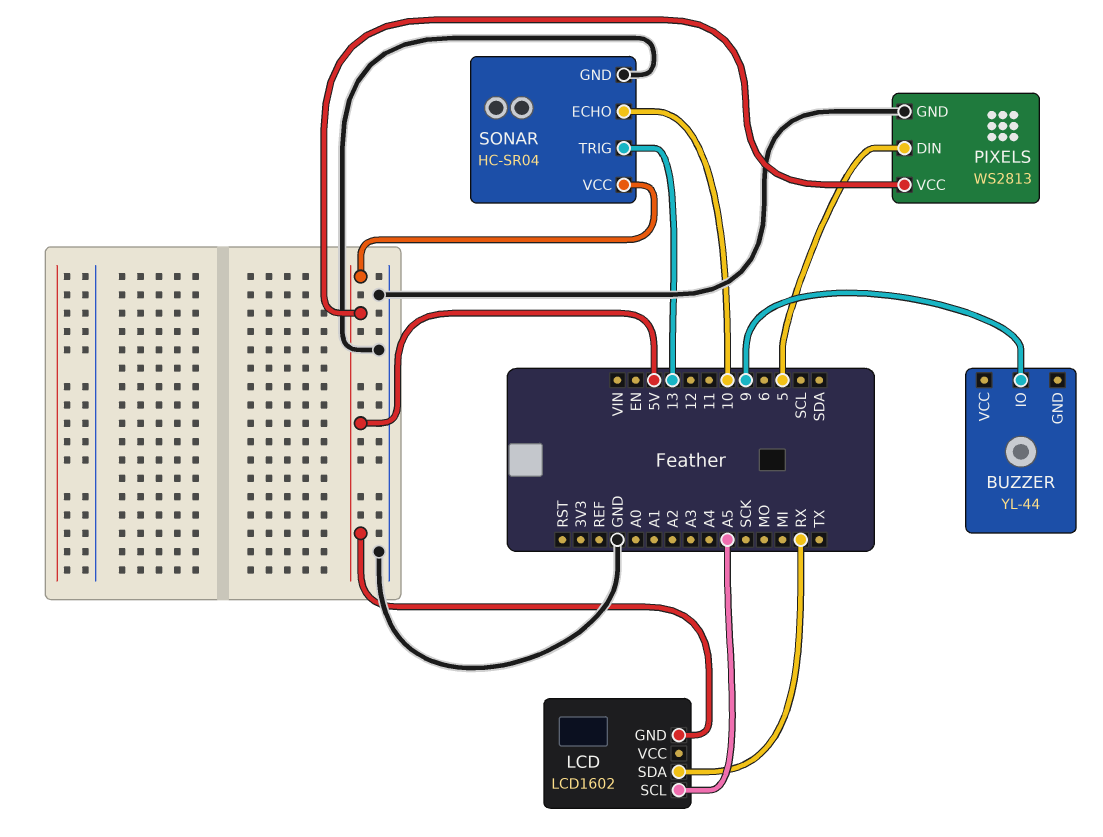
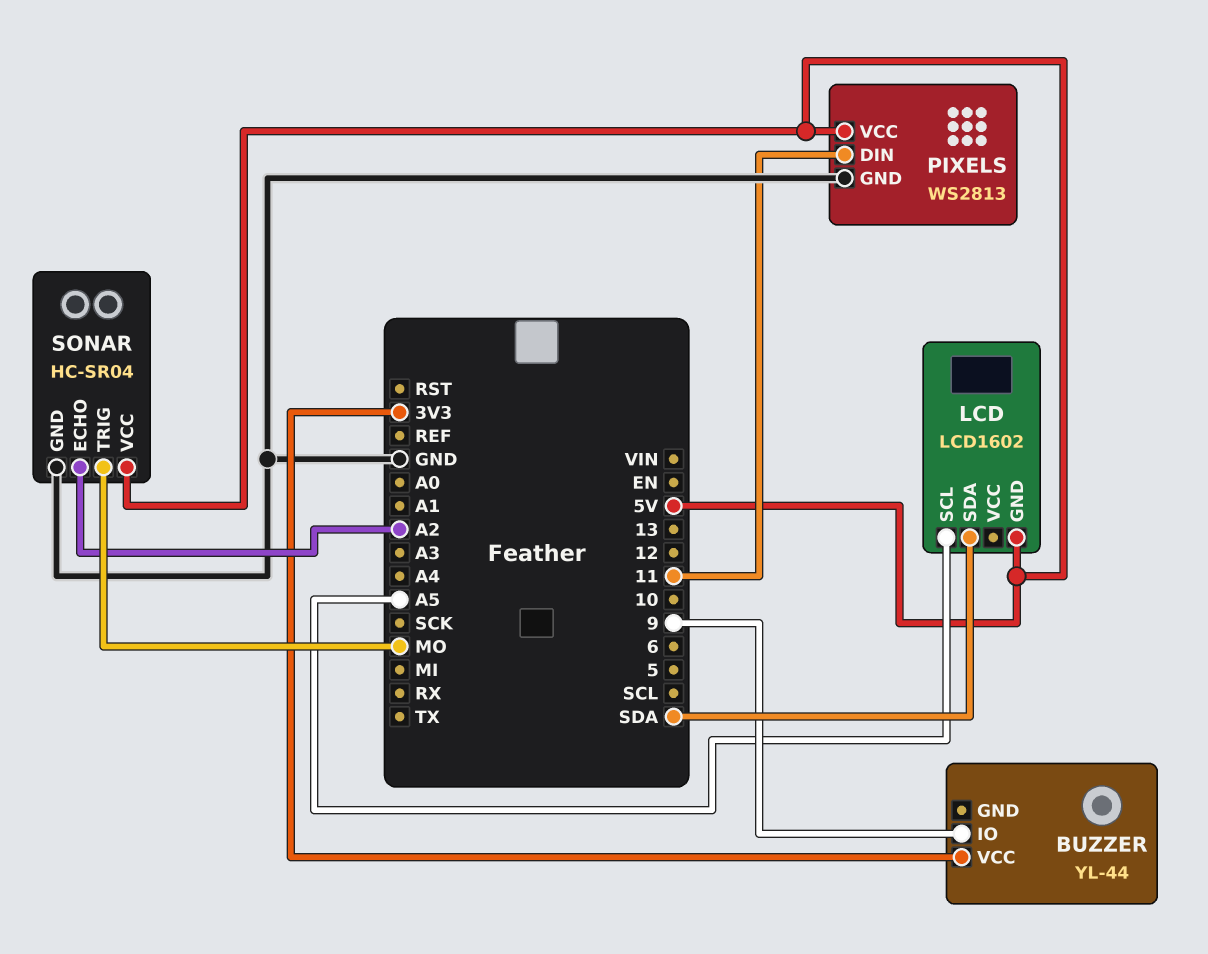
BUZZER pin VCC: none -> 3V3
LCD pin SDA: RX -> SDA
PIXELS pin DIN: 5 -> 11
SONAR pin ECHO: 10 -> A2
SONAR pin TRIG: 13 -> MO

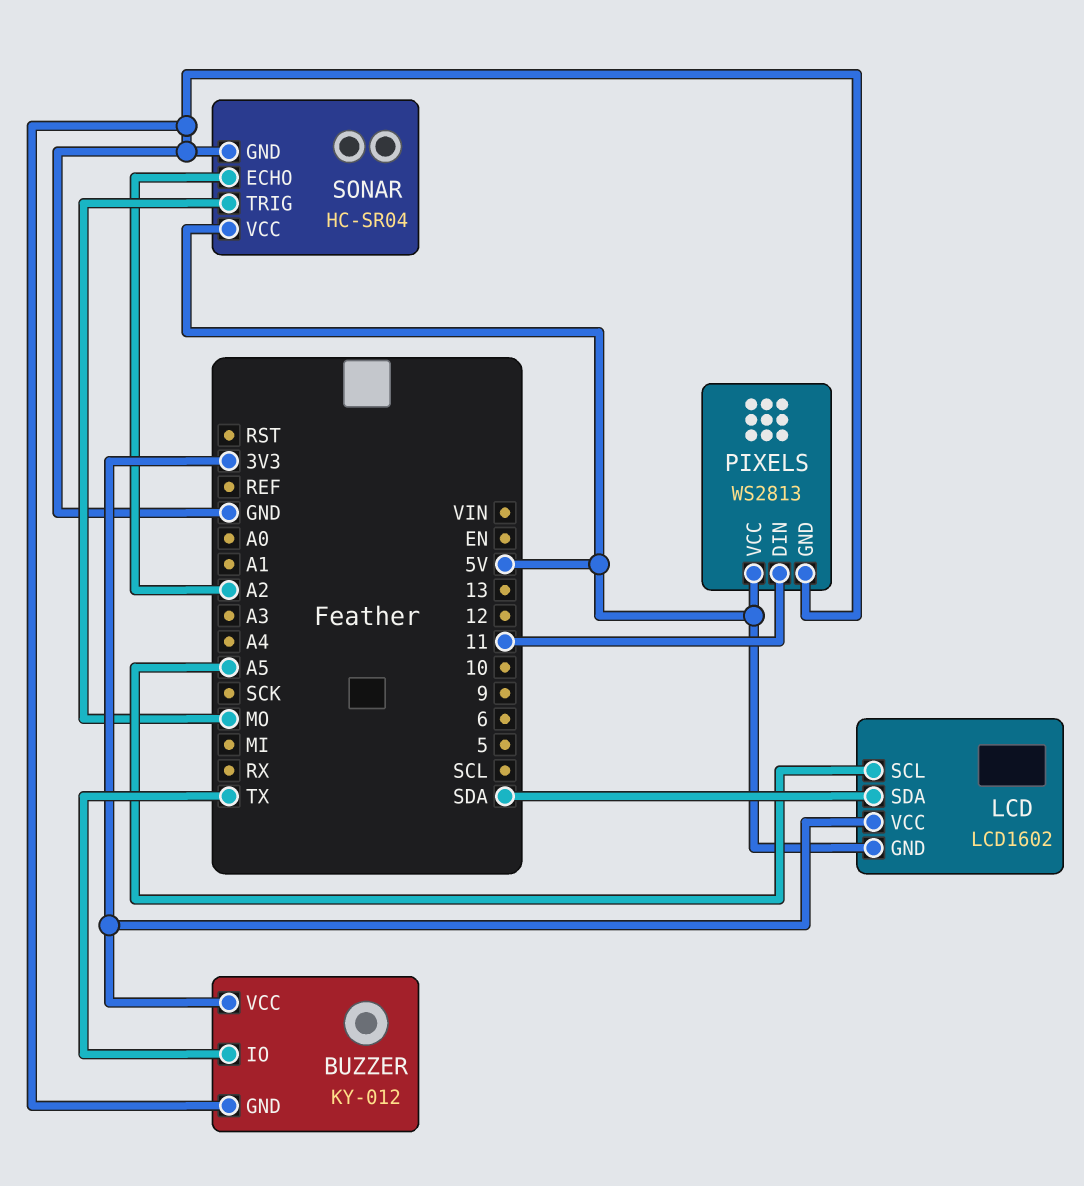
BUZZER: YL-44 -> KY-012
BUZZER pin GND: none -> GND
BUZZER pin IO: 9 -> TX
LCD pin VCC: none -> 3V3

